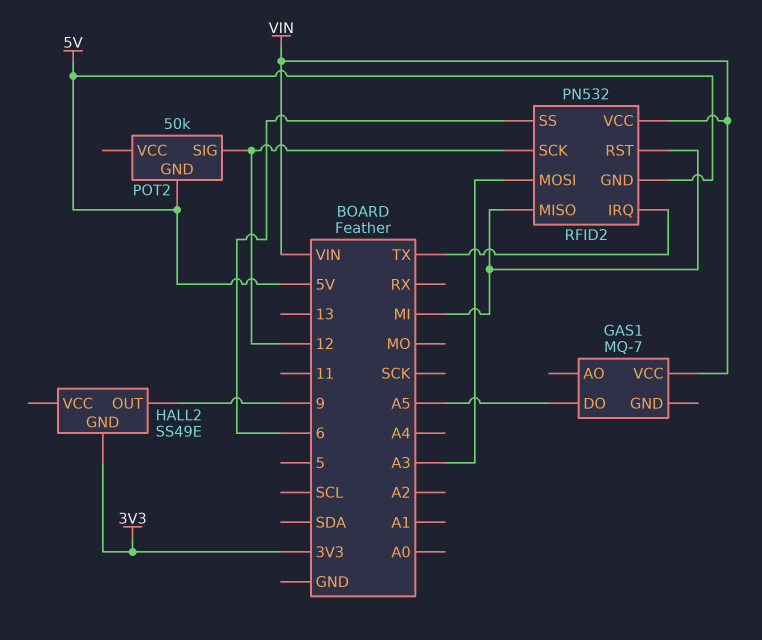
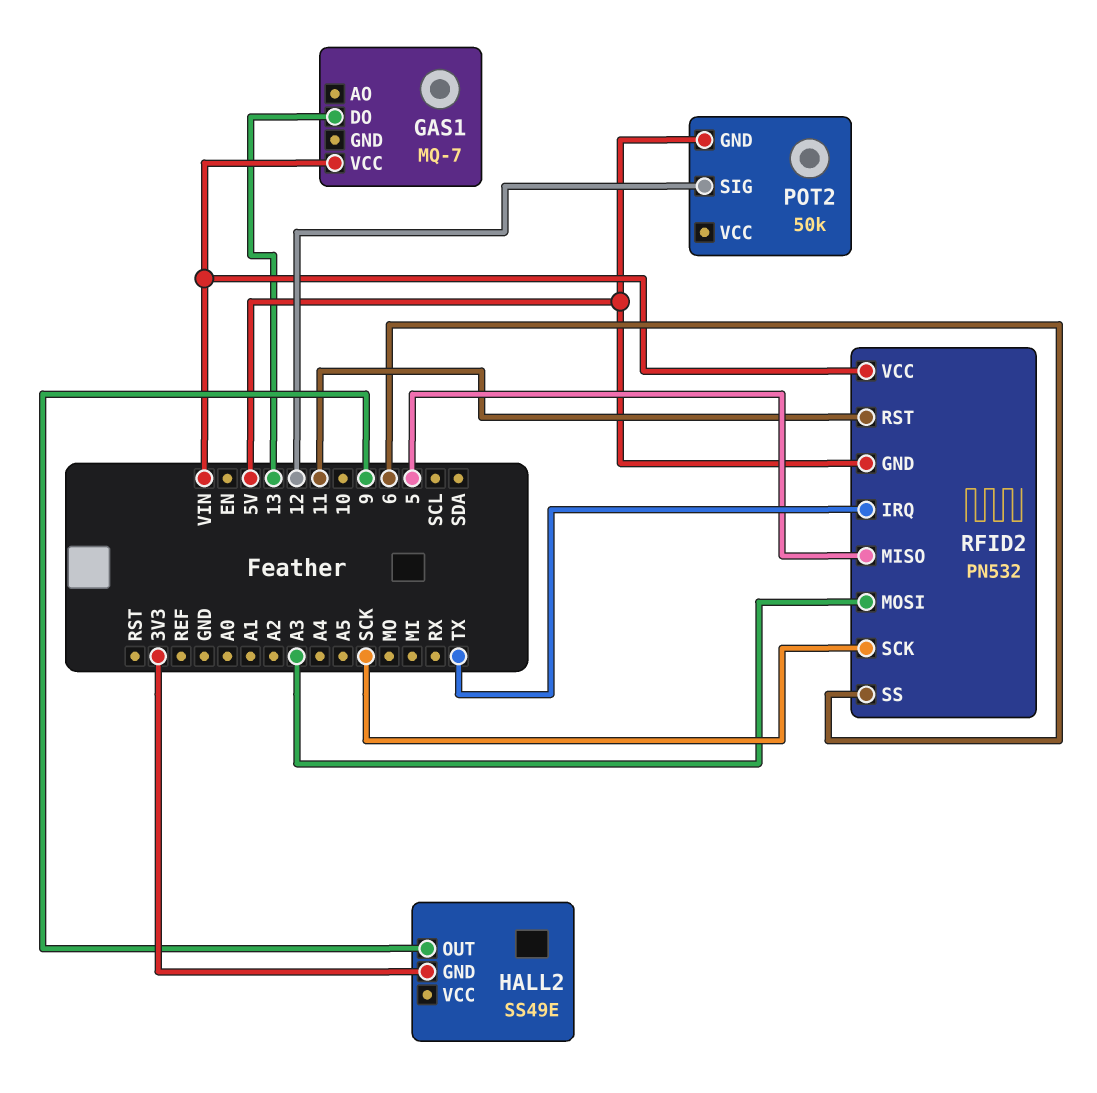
GAS1 pin DO: A5 -> 13
RFID2 pin MISO: MI -> 5
RFID2 pin RST: MI -> 11
RFID2 pin SCK: 12 -> SCK

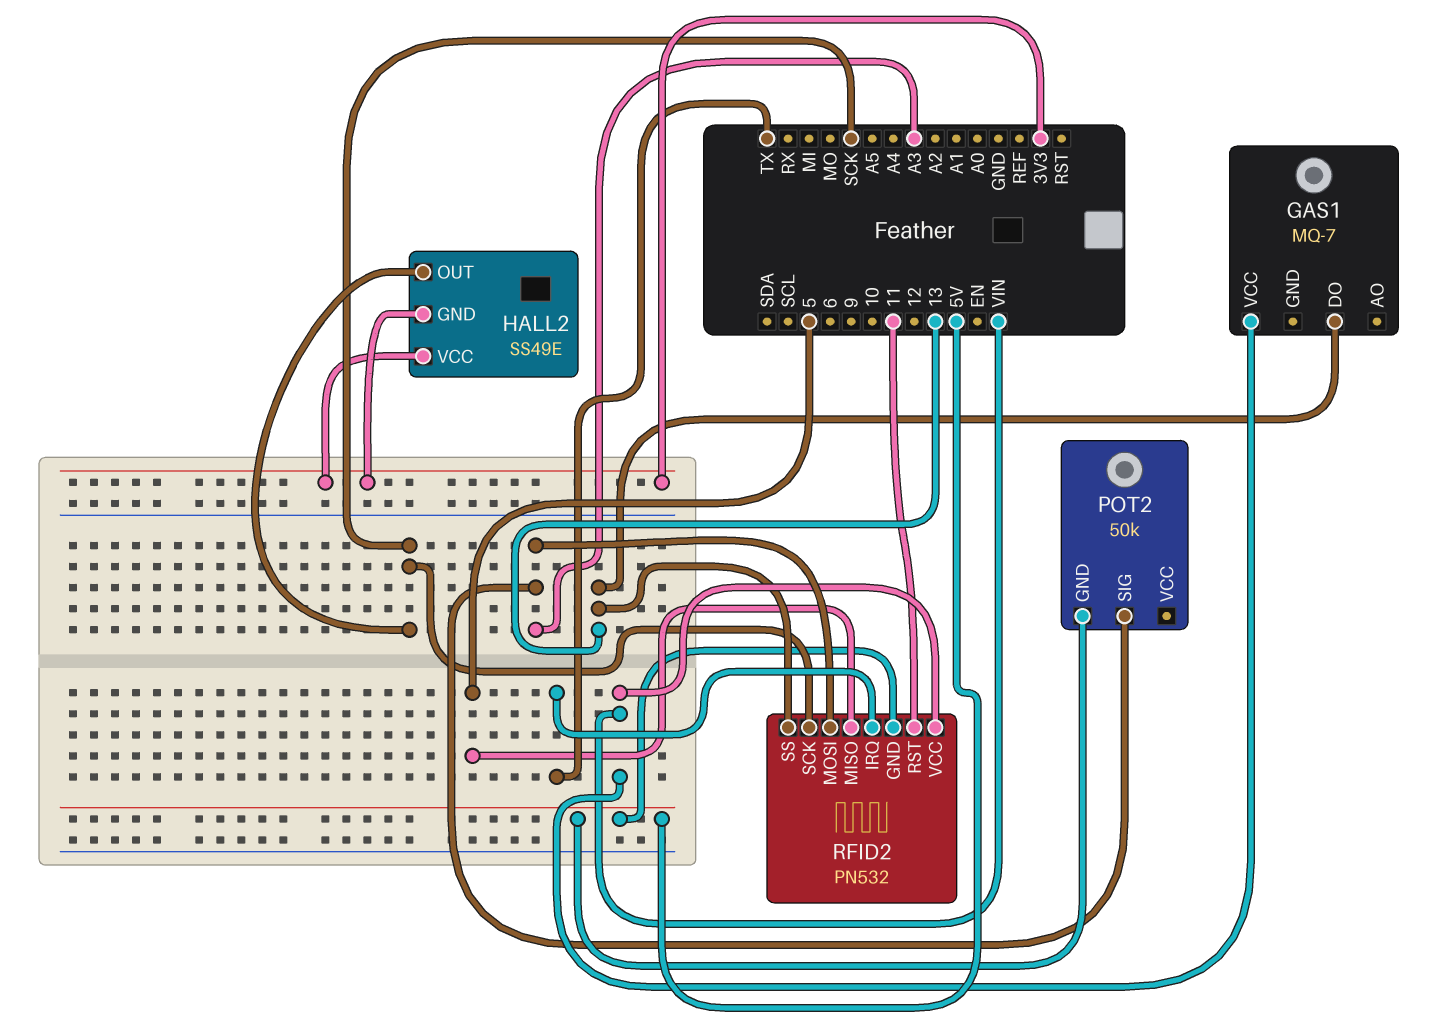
HALL2 pin OUT: 9 -> SCK
HALL2 pin VCC: none -> 3V3
POT2 pin SIG: 12 -> A3
RFID2 pin SS: 6 -> 13

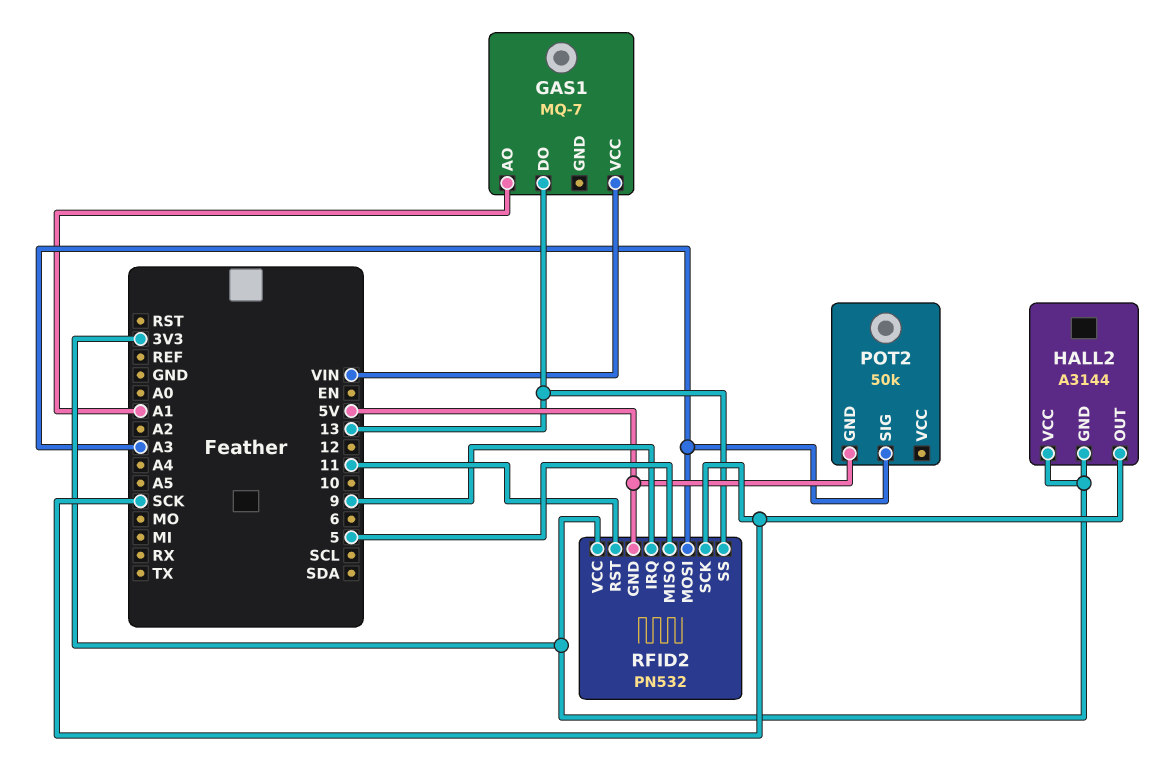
GAS1 pin AO: none -> A1
HALL2: SS49E -> A3144
RFID2 pin IRQ: TX -> 9
RFID2 pin VCC: VIN -> 3V3

